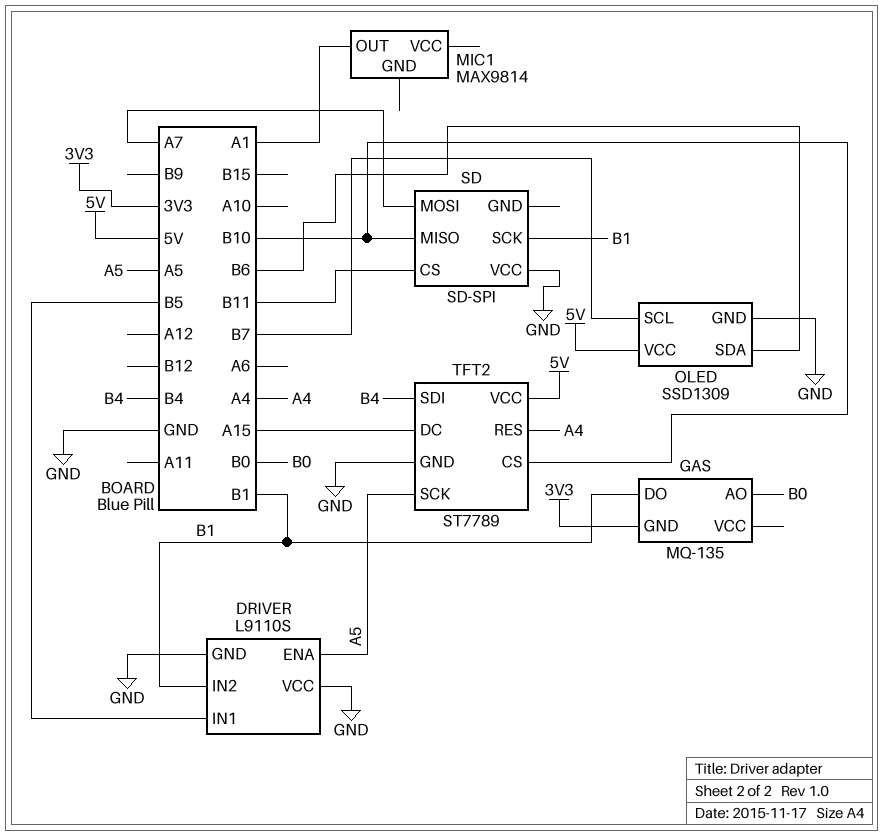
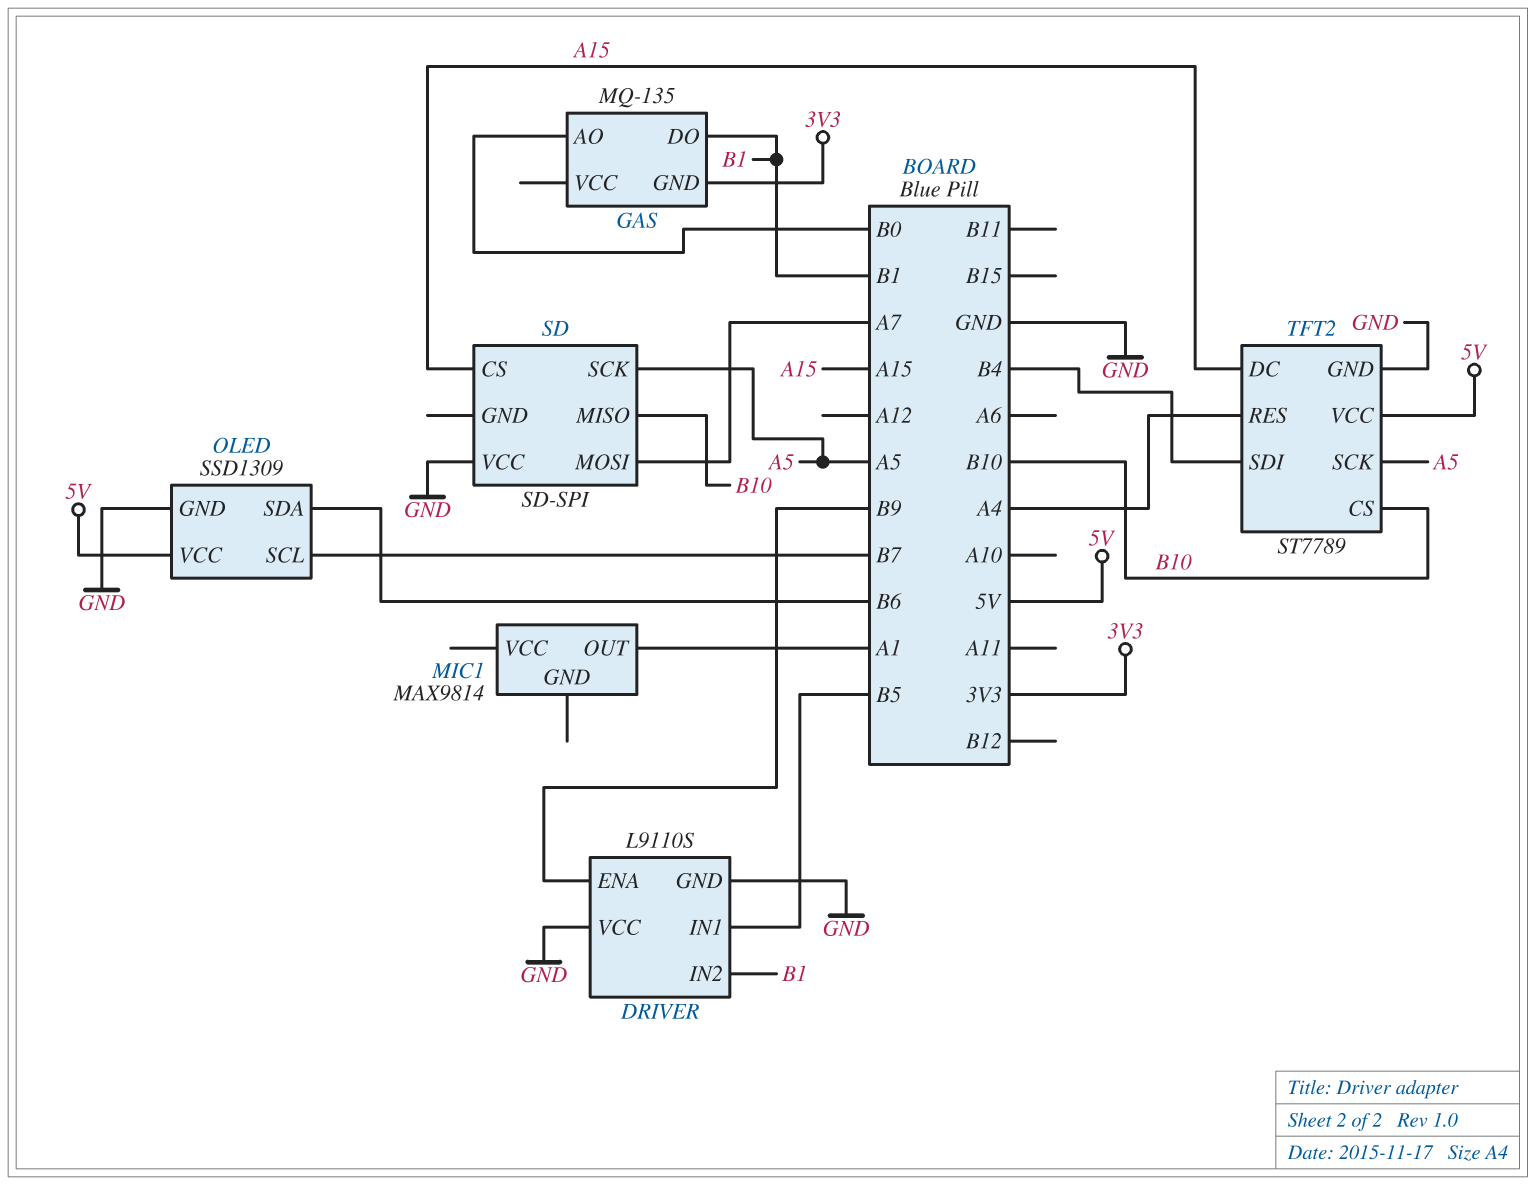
DRIVER pin ENA: A5 -> B9
SD pin CS: B11 -> A15
SD pin SCK: B1 -> A5

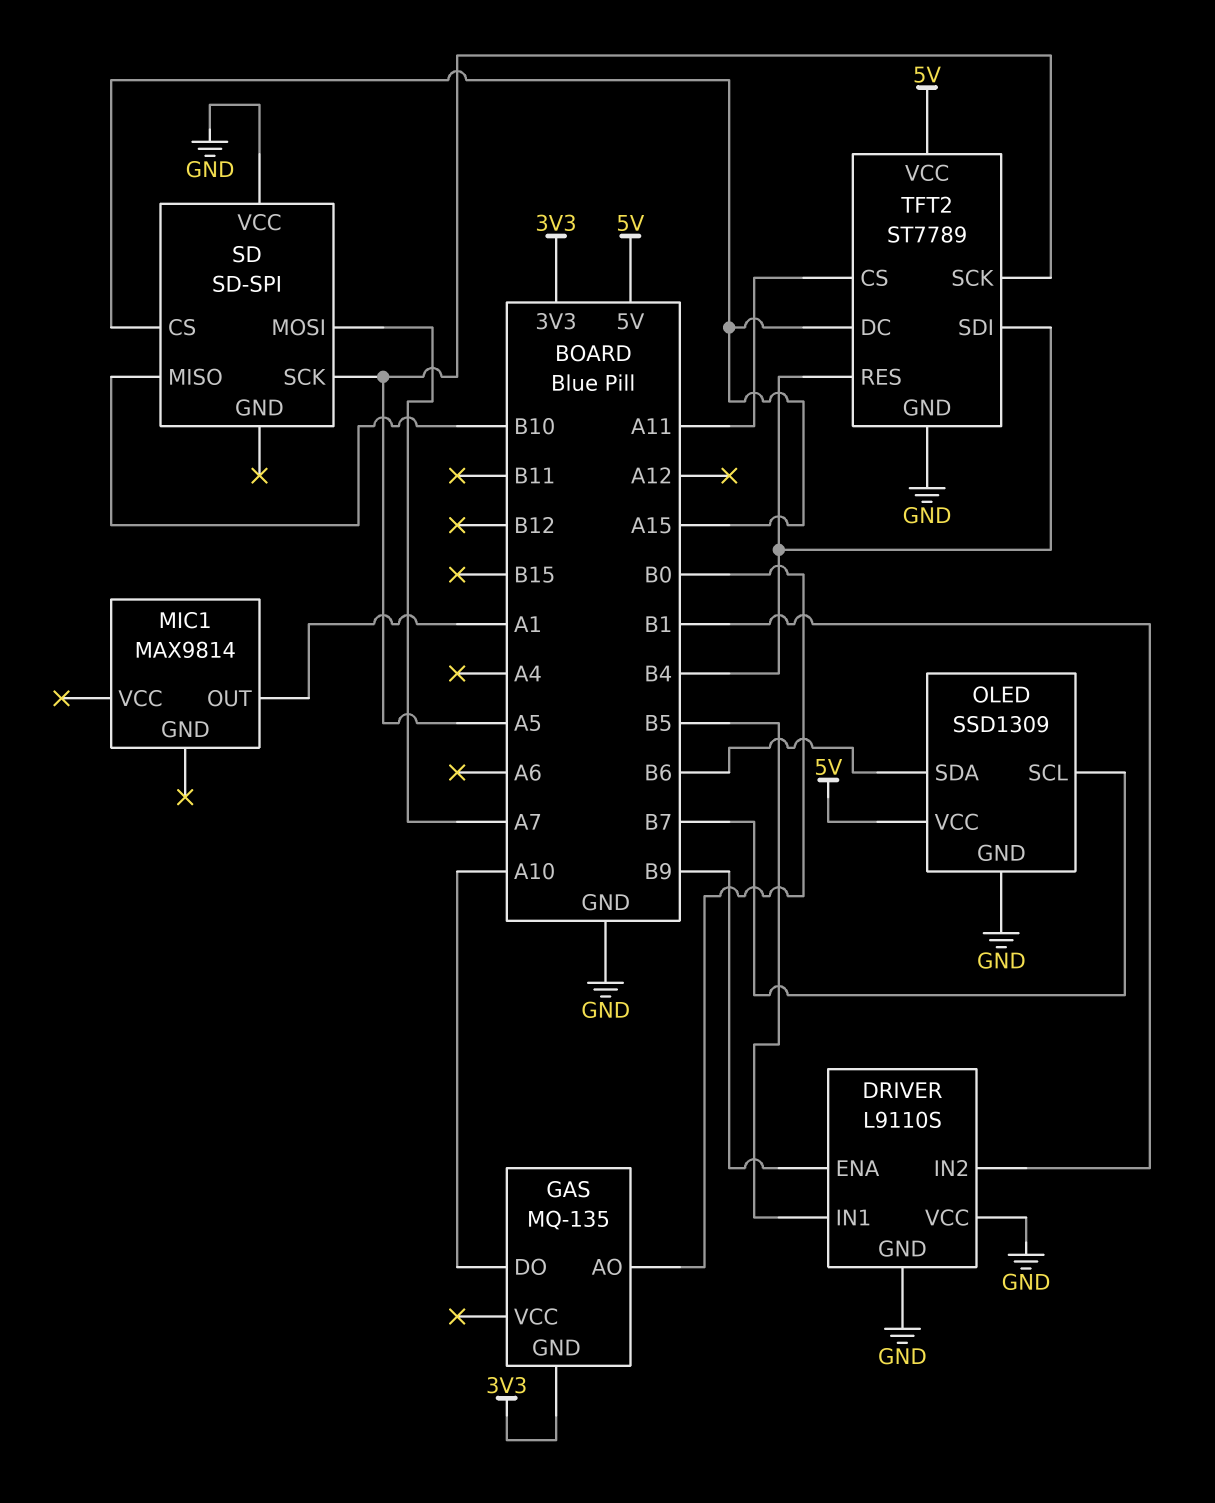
GAS pin DO: B1 -> A10
TFT2 pin CS: B10 -> A11
TFT2 pin RES: A4 -> B4

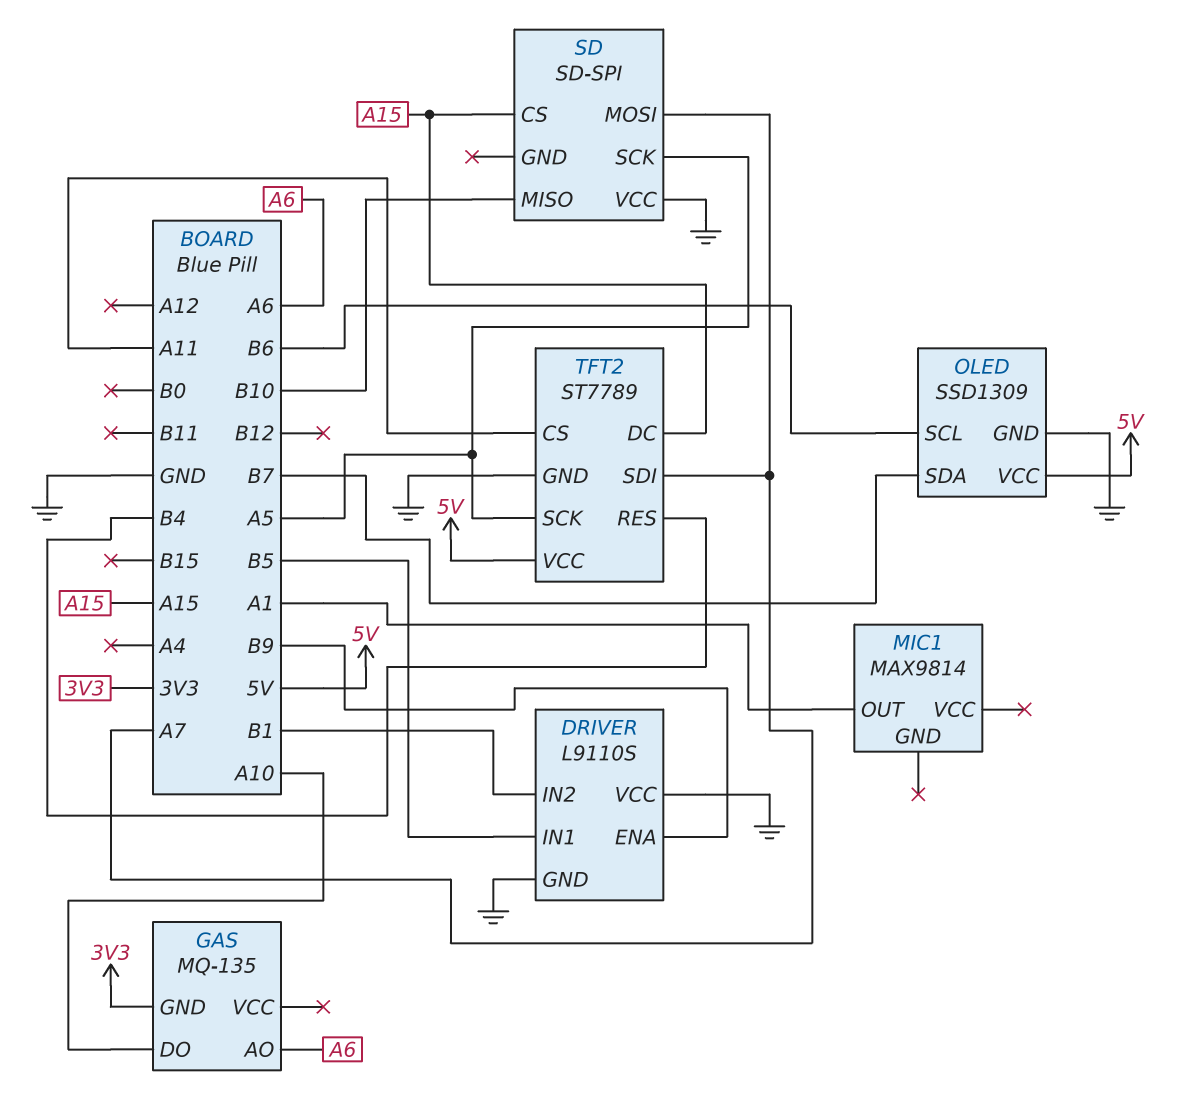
GAS pin AO: B0 -> A6
OLED pin SCL: B7 -> B6
OLED pin SDA: B6 -> B7
TFT2 pin SDI: B4 -> A7

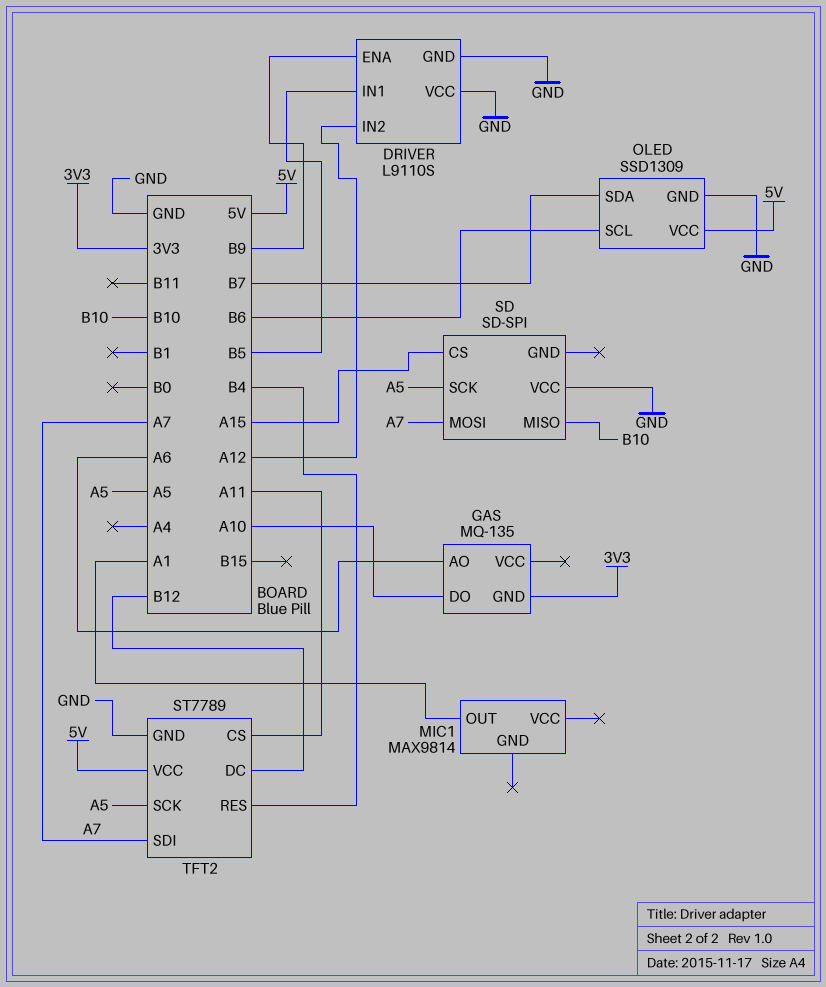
DRIVER pin IN2: B1 -> A12
TFT2 pin DC: A15 -> B12

